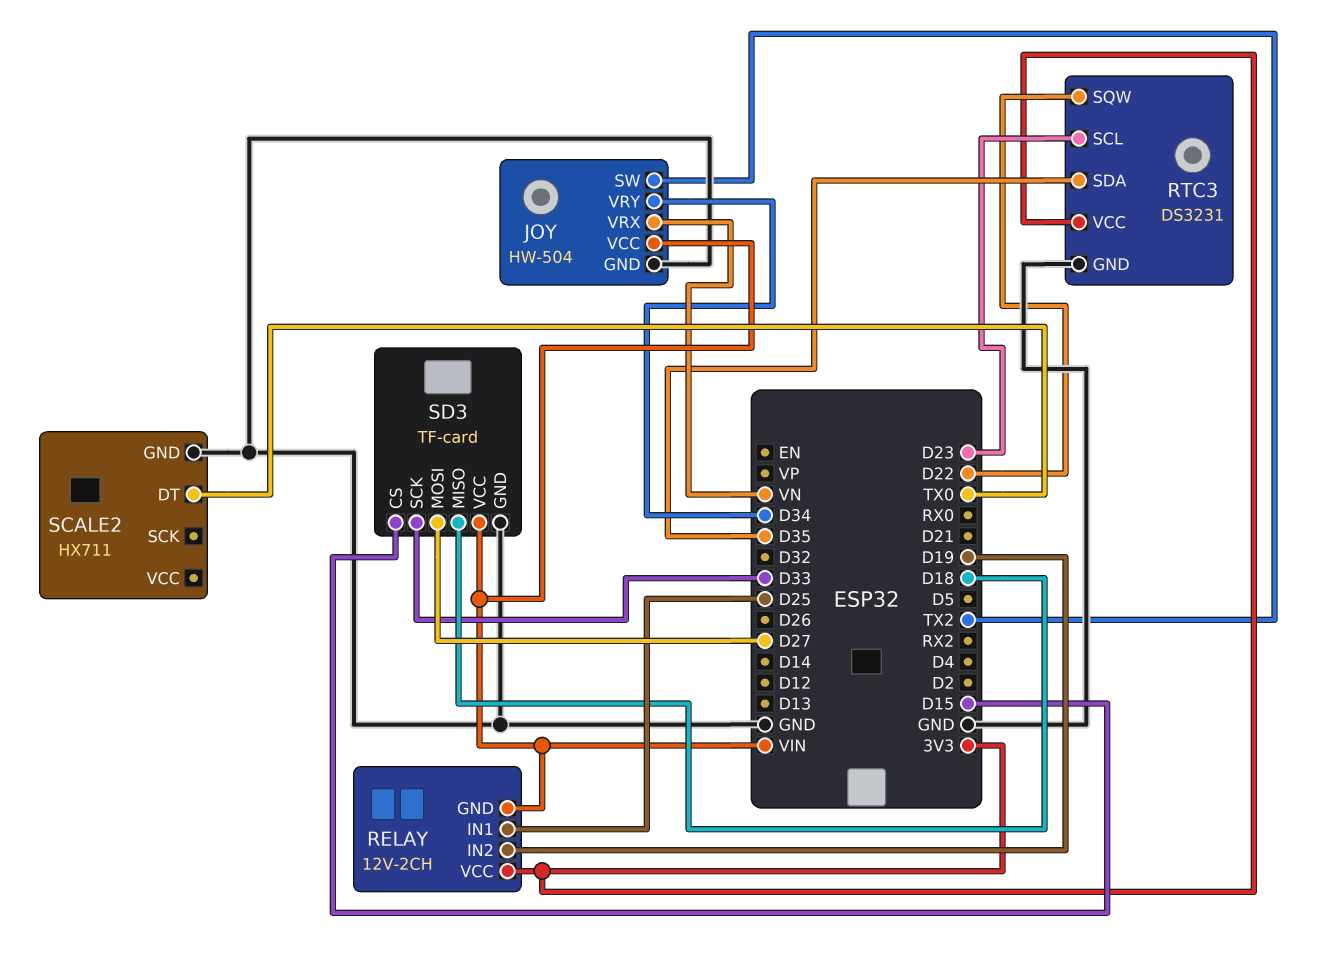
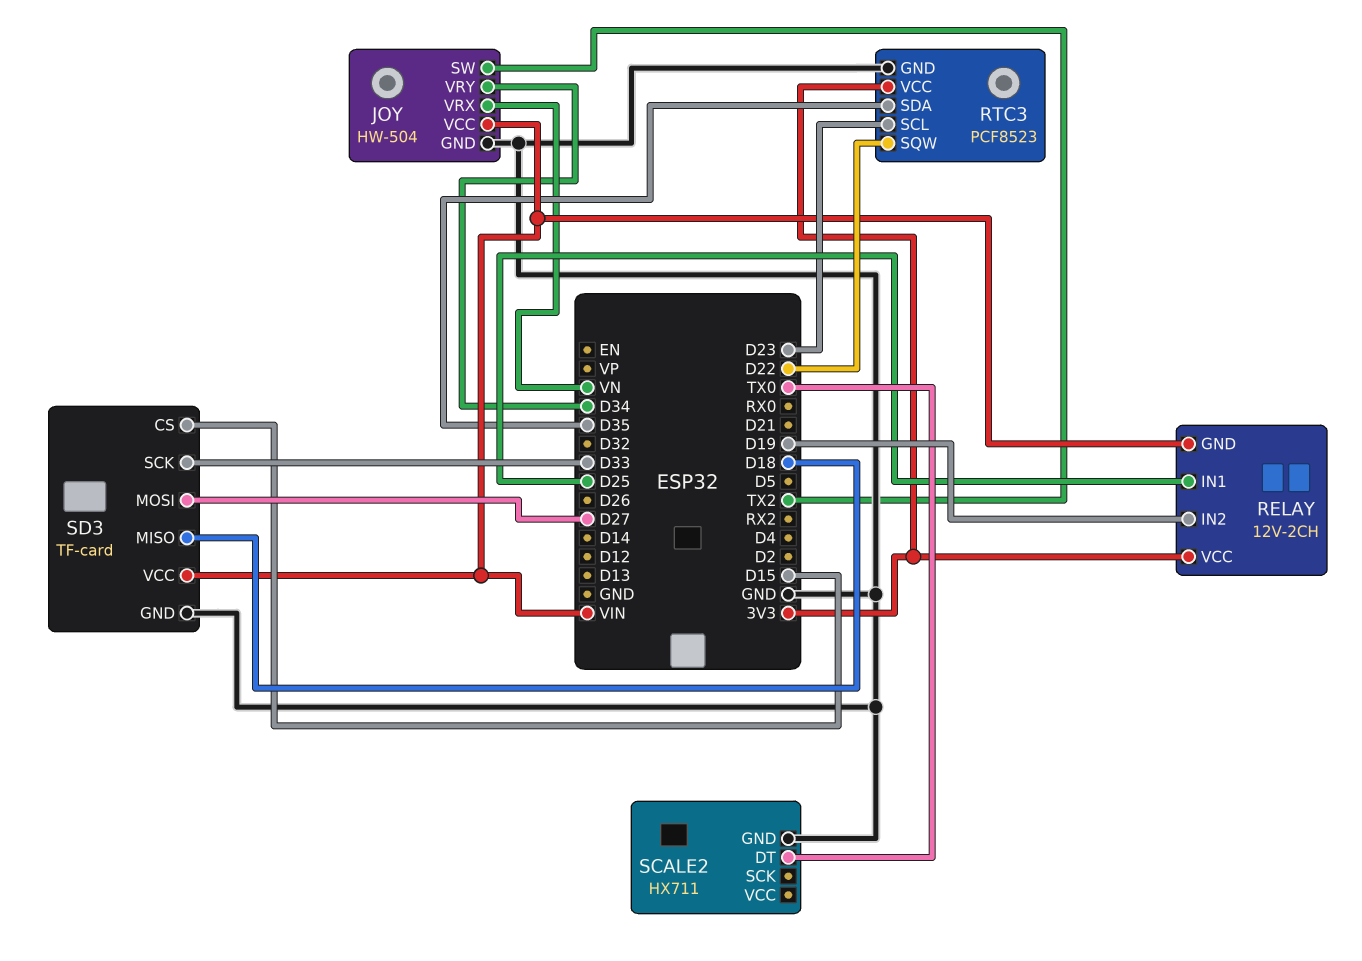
RTC3: DS3231 -> PCF8523

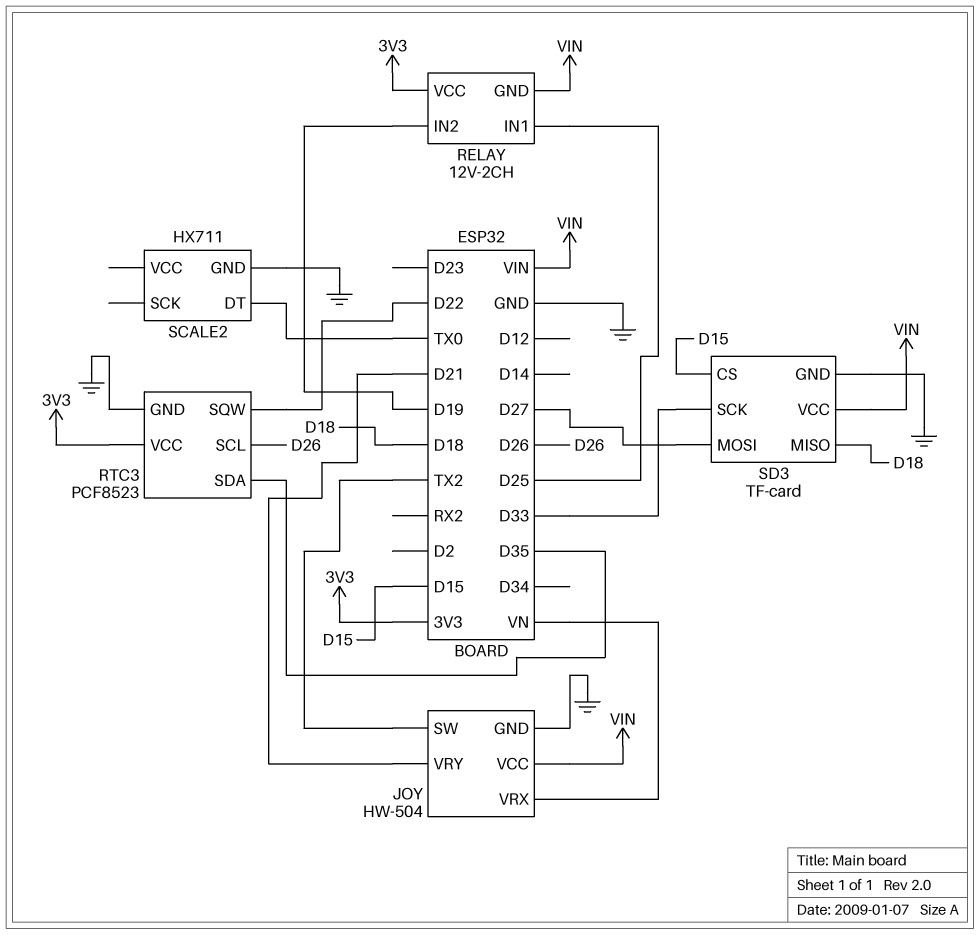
JOY pin VRY: D34 -> D21
RTC3 pin SCL: D23 -> D26

